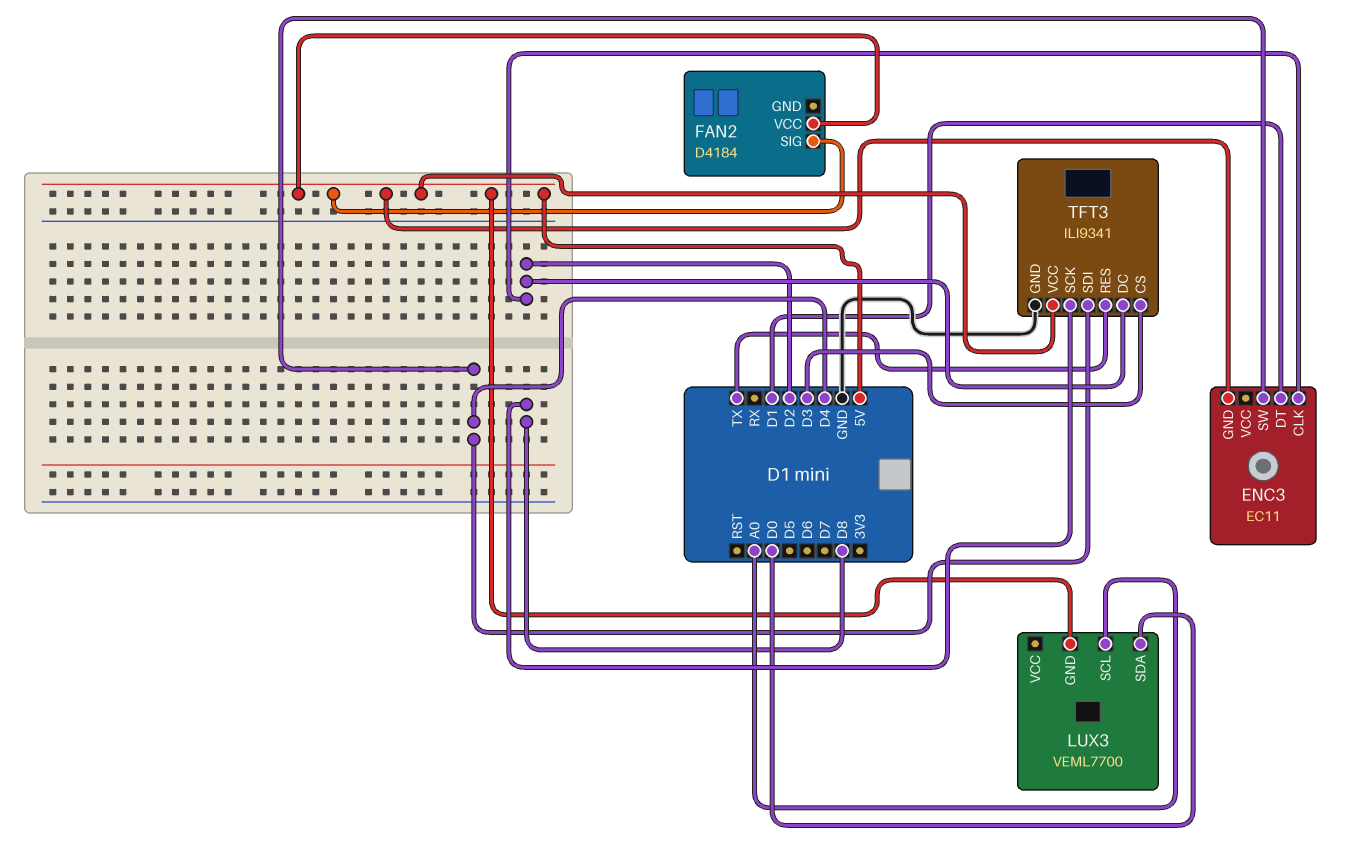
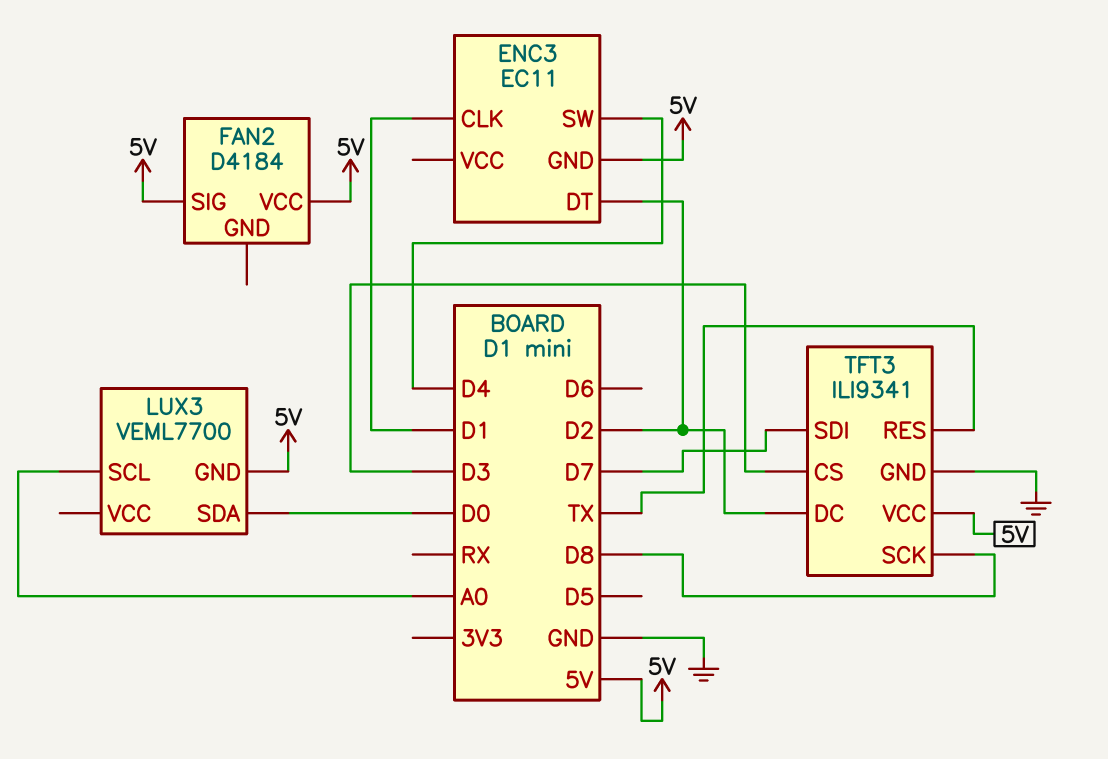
ENC3 pin CLK: D2 -> D1
ENC3 pin DT: D1 -> D2
TFT3 pin SDI: D4 -> D7

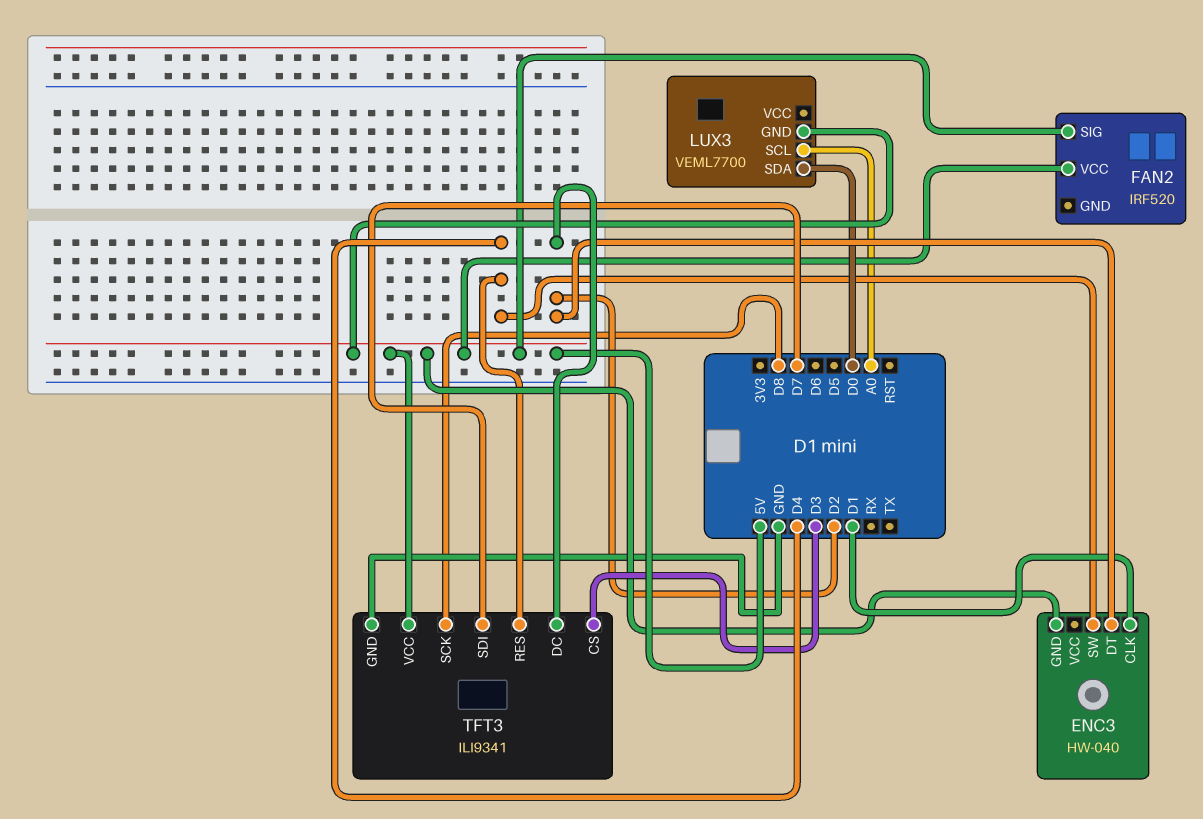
ENC3: EC11 -> HW-040
FAN2: D4184 -> IRF520
TFT3 pin RES: TX -> D4

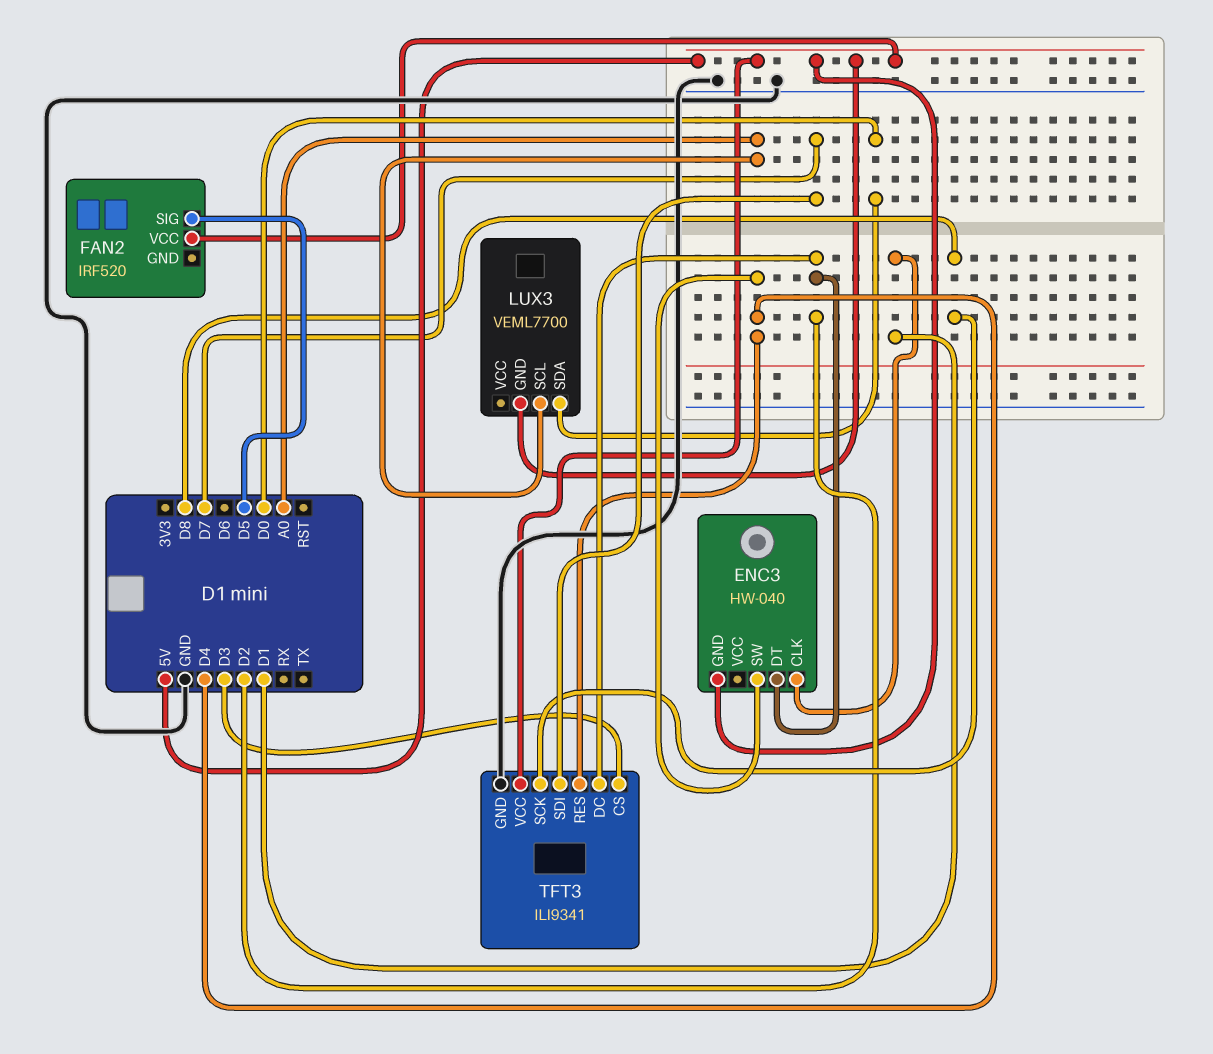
FAN2 pin SIG: 5V -> D5

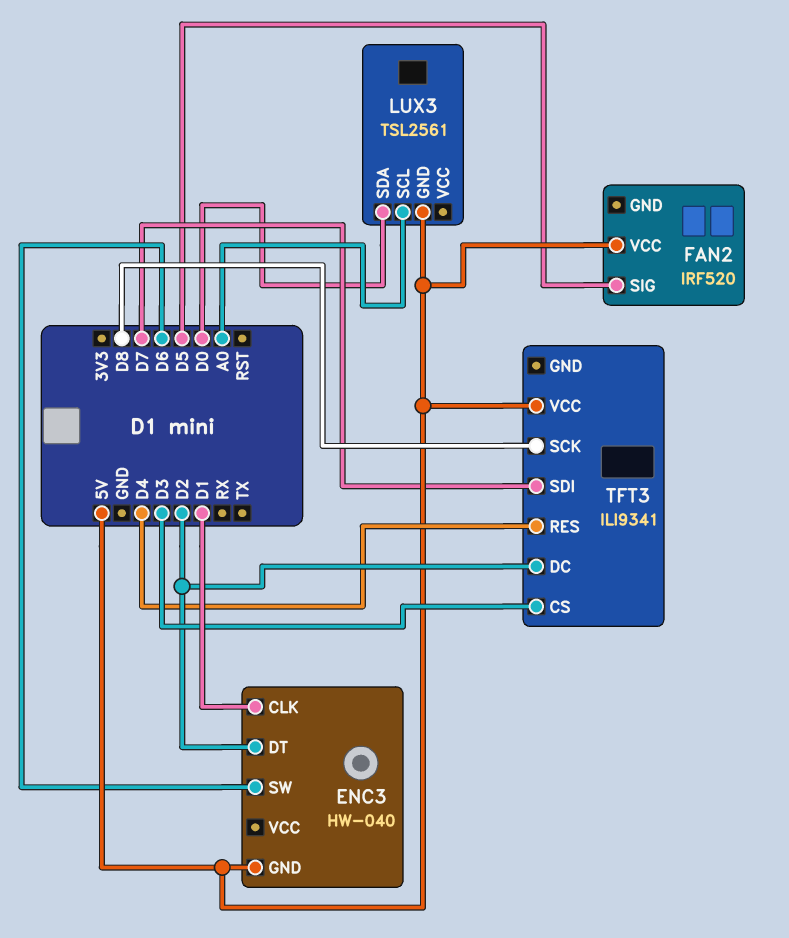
ENC3 pin SW: D4 -> D6
LUX3: VEML7700 -> TSL2561
TFT3 pin GND: GND -> none

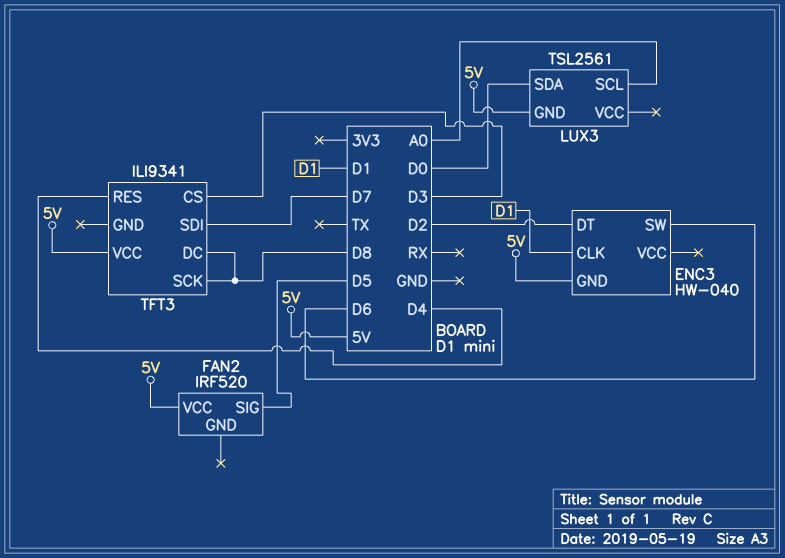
TFT3 pin DC: D2 -> D8

